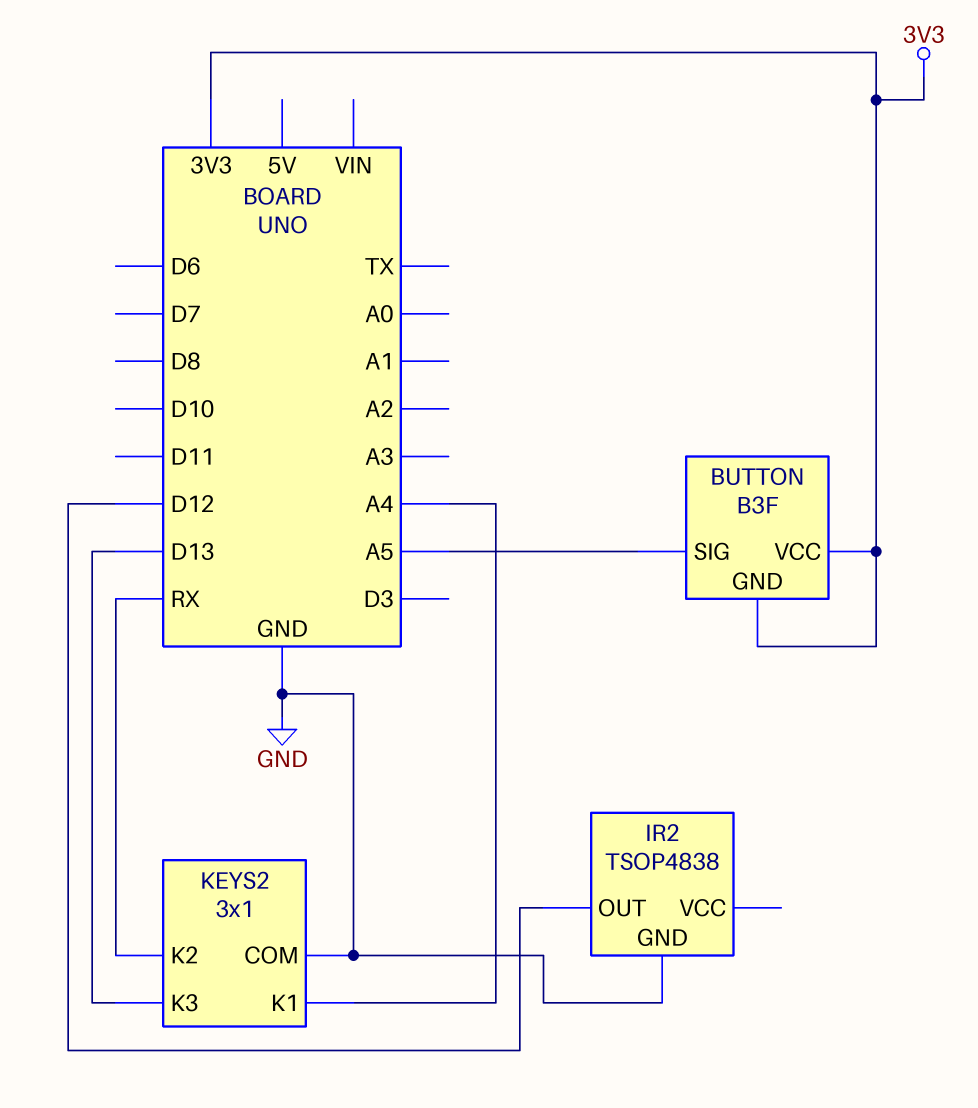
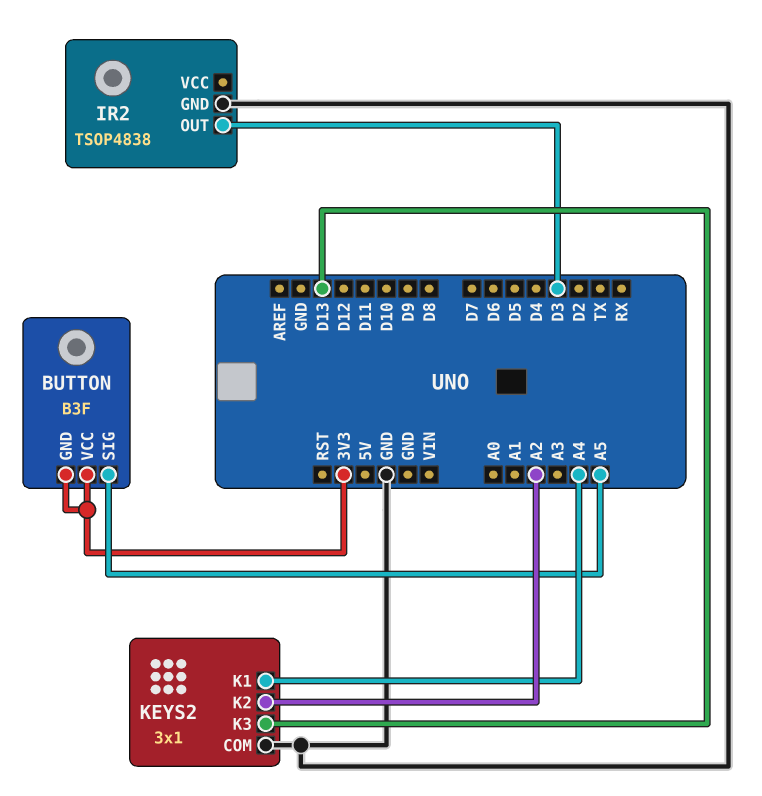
IR2 pin OUT: D12 -> D3
KEYS2 pin K2: RX -> A2

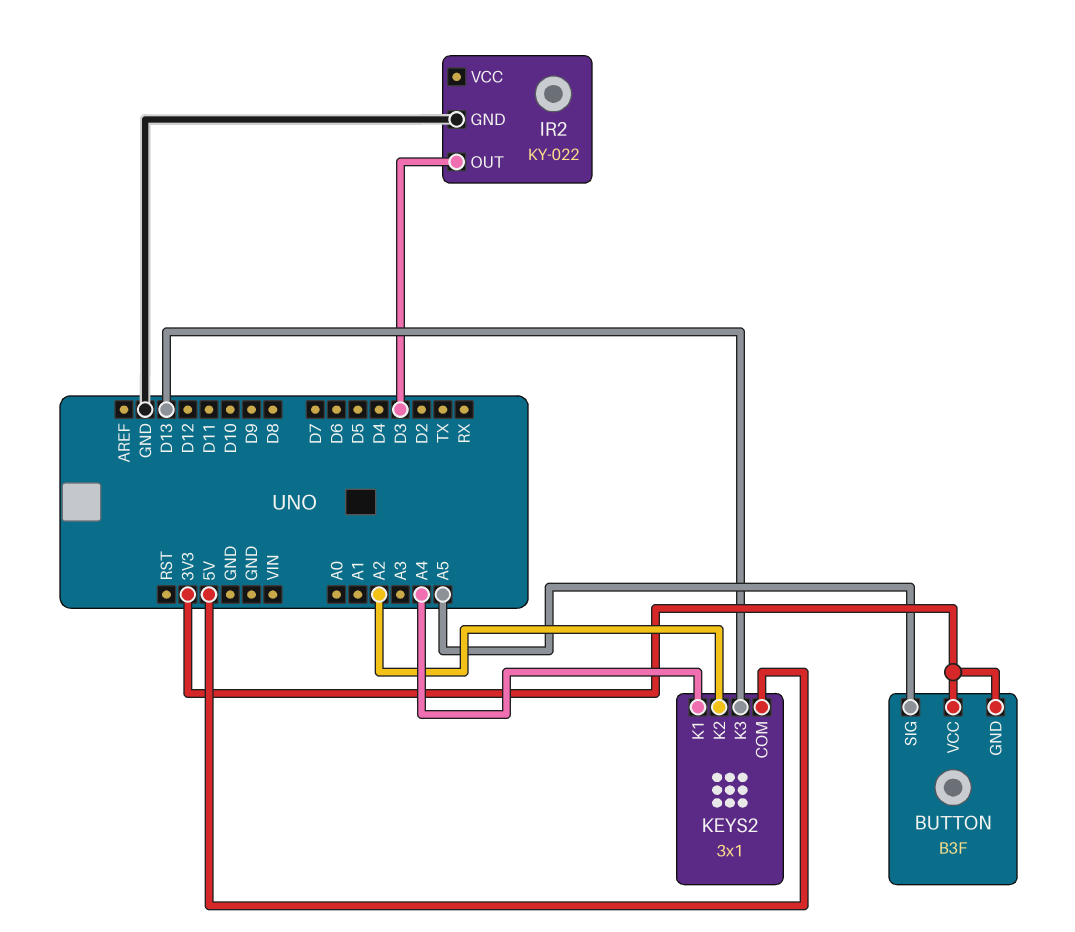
IR2: TSOP4838 -> KY-022
KEYS2 pin COM: GND -> 5V

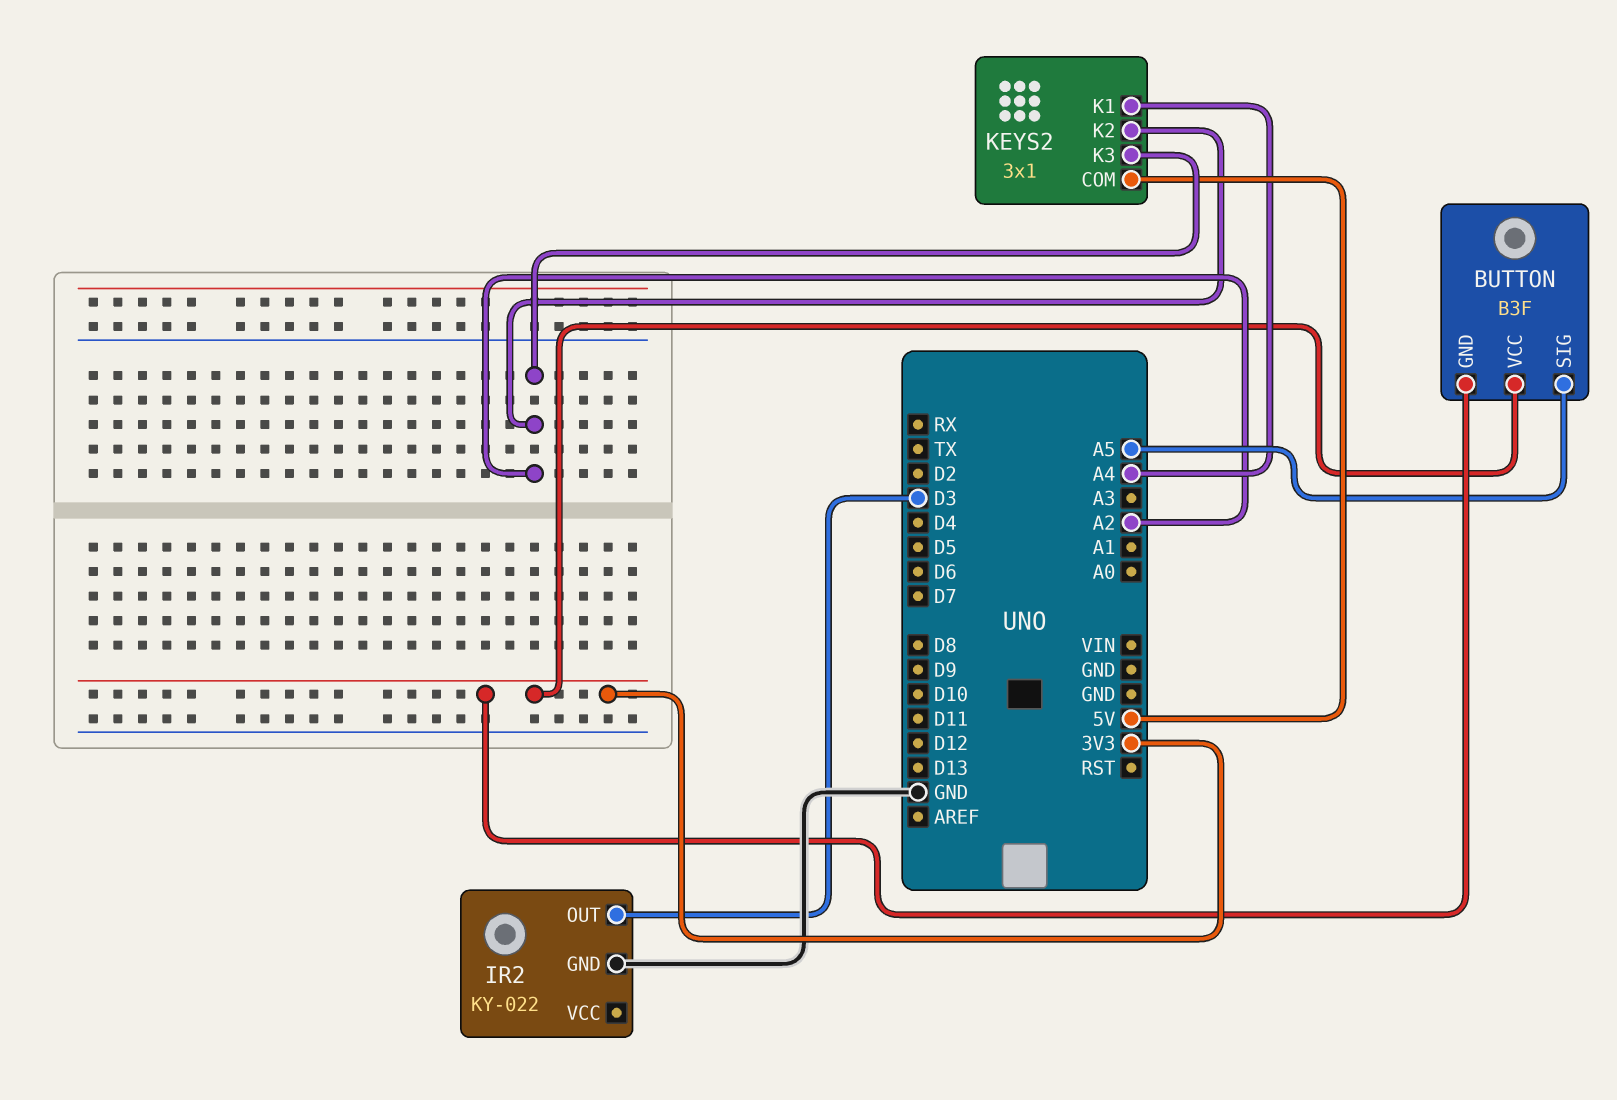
KEYS2 pin K3: D13 -> A2

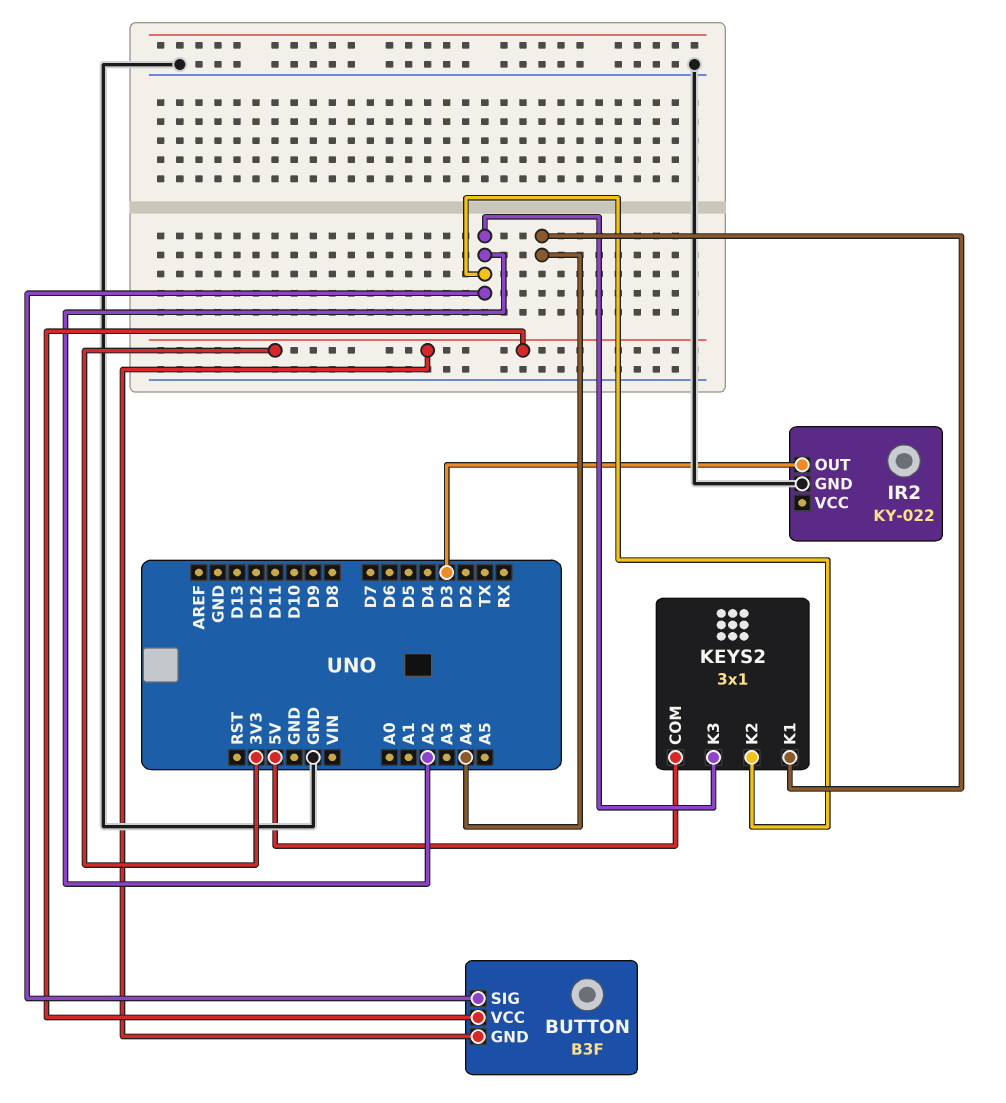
BUTTON pin SIG: A5 -> A2

